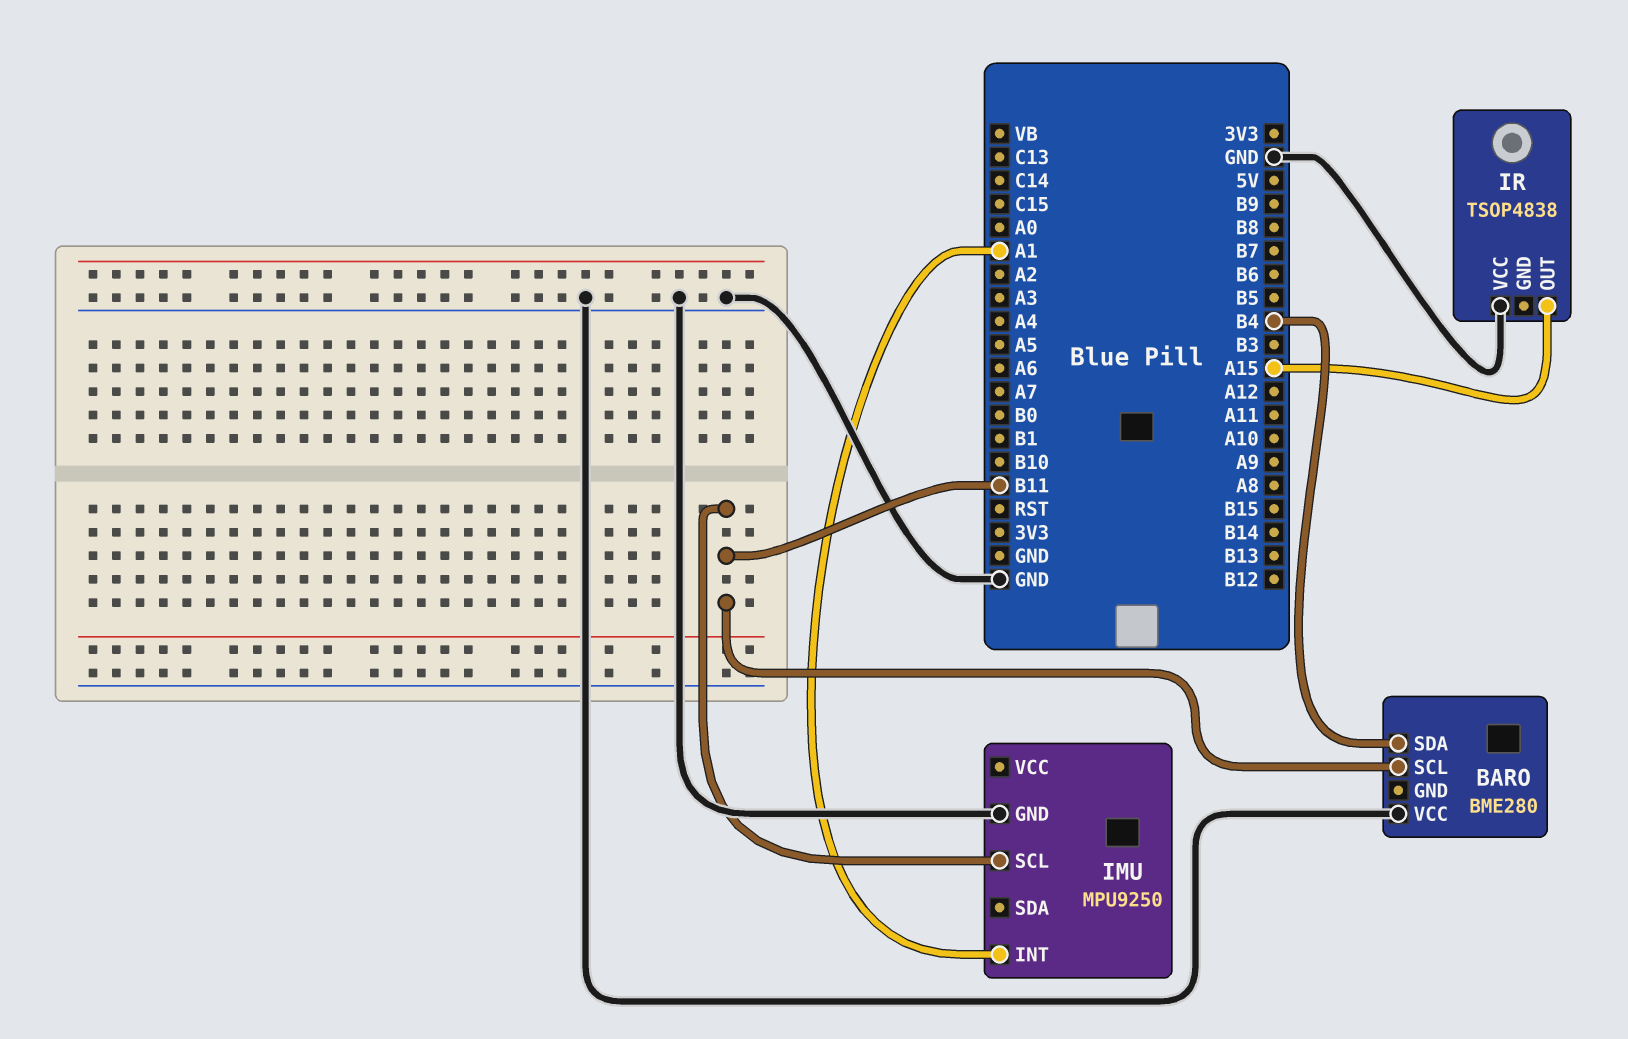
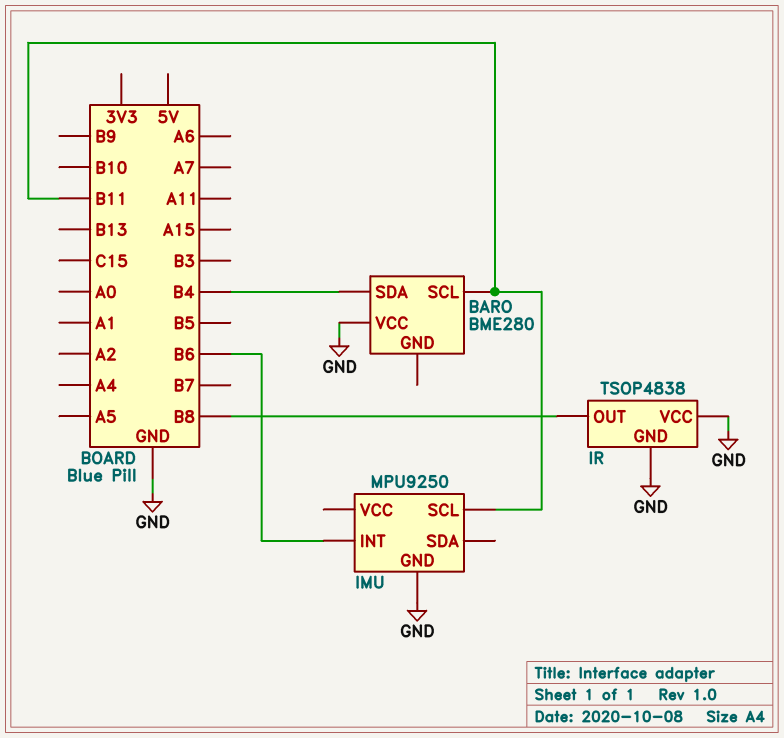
IMU pin INT: A1 -> B6
IR pin GND: none -> GND
IR pin OUT: A15 -> B8

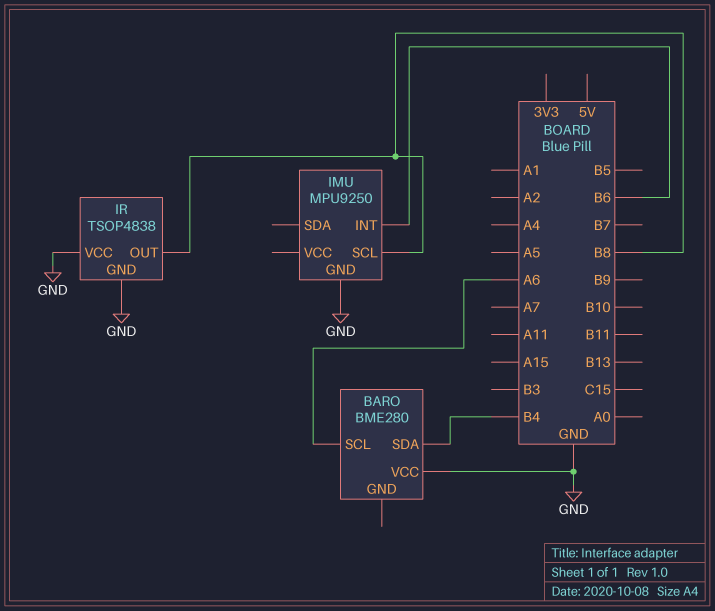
BARO pin SCL: B11 -> A6
IMU pin SCL: B11 -> B8

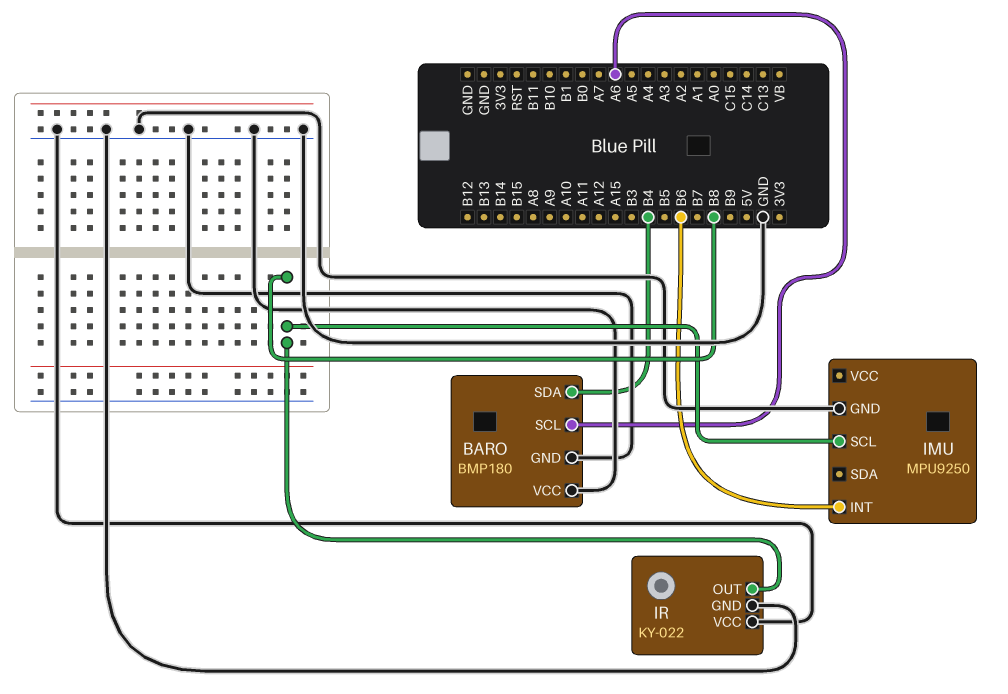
BARO: BME280 -> BMP180
BARO pin GND: none -> GND
IR: TSOP4838 -> KY-022

